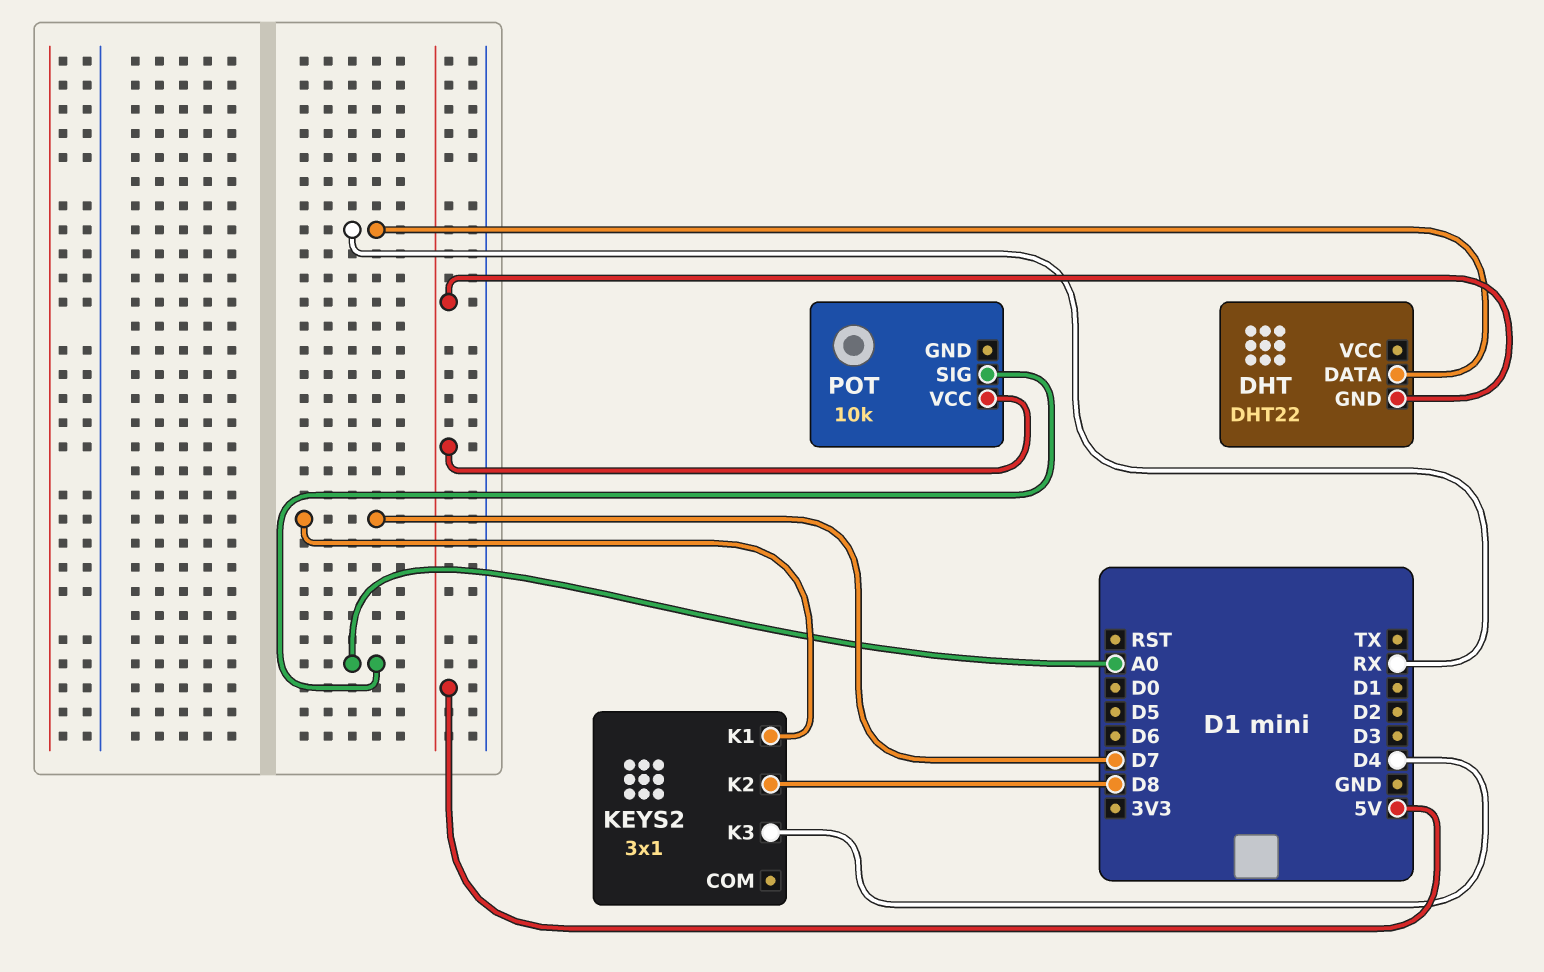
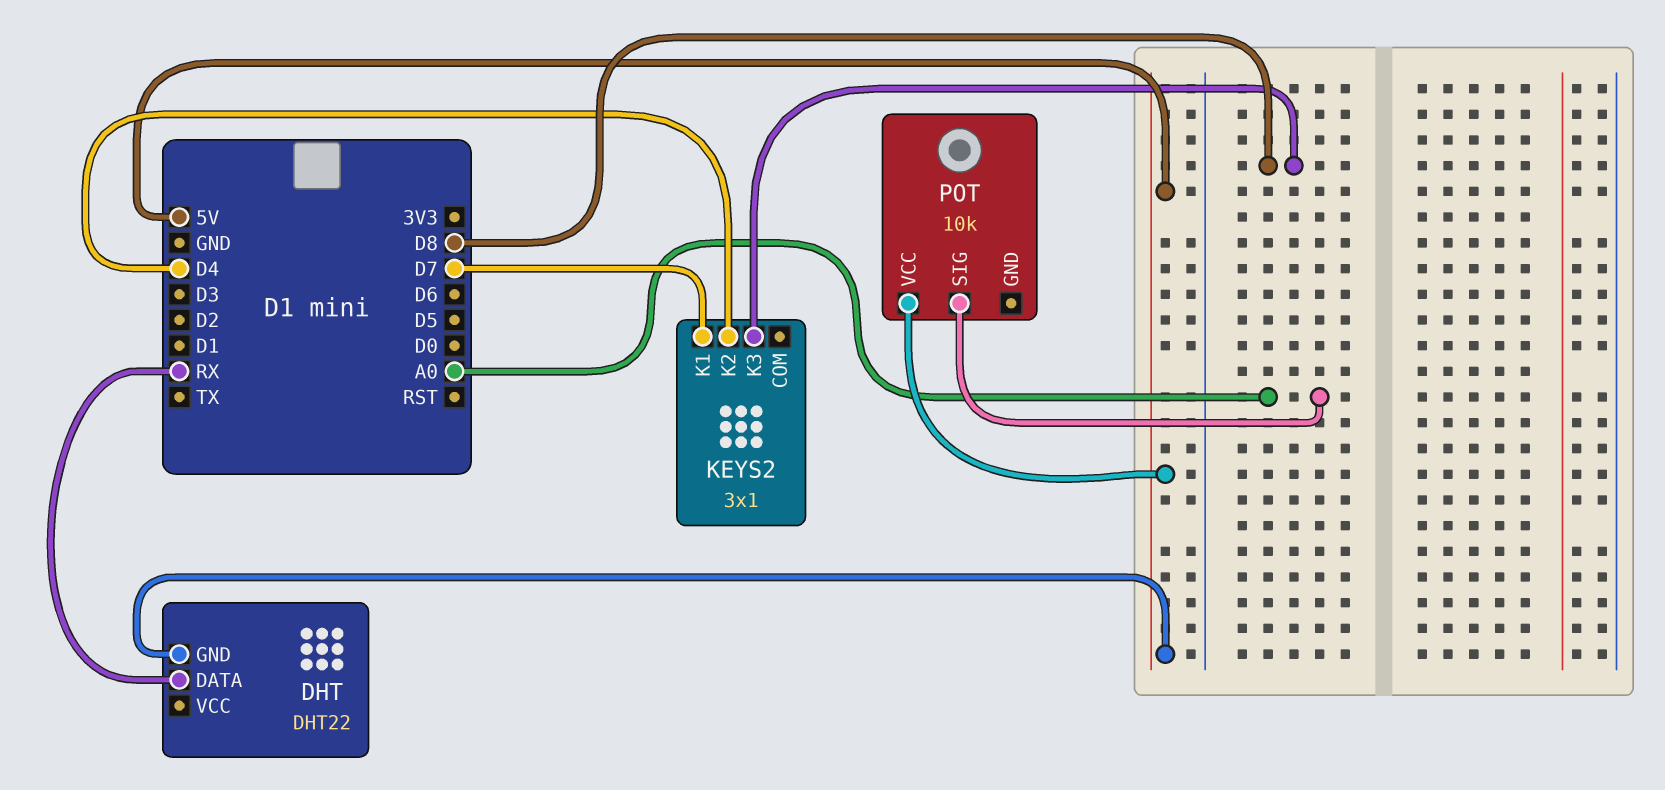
KEYS2 pin K2: D8 -> D4
KEYS2 pin K3: D4 -> D8

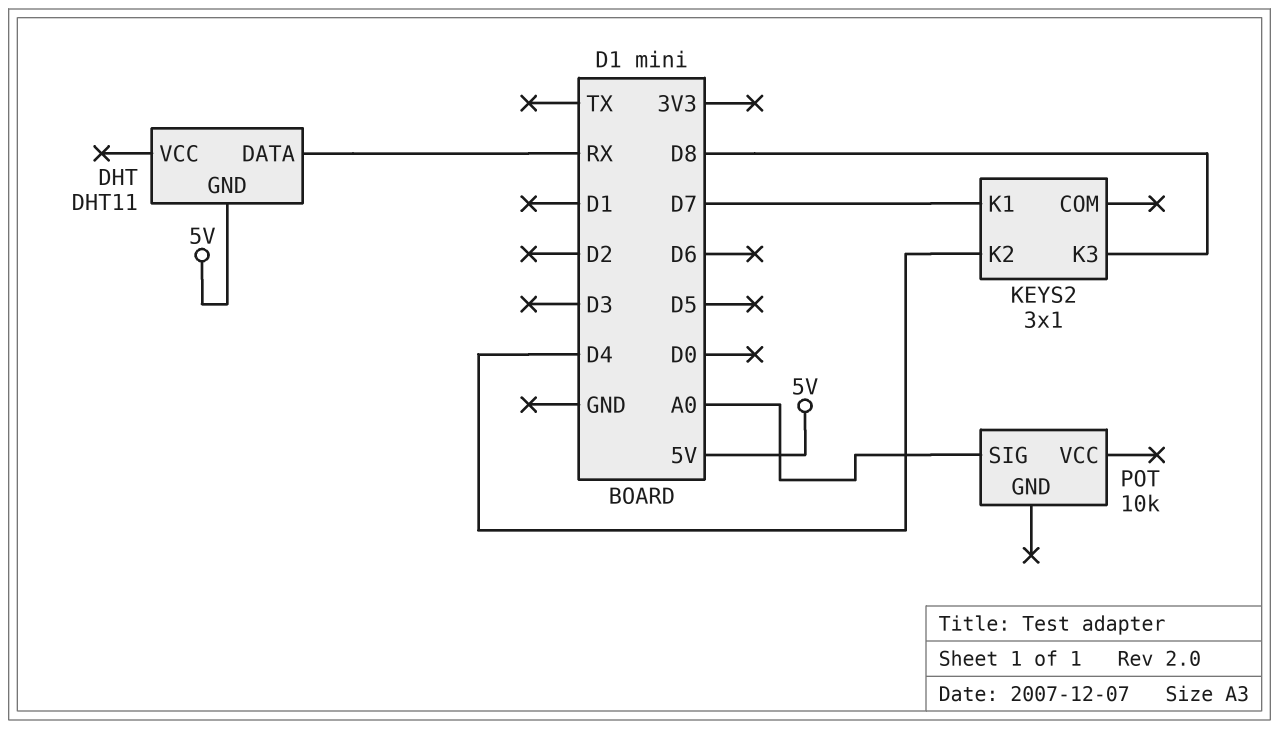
DHT: DHT22 -> DHT11
POT pin VCC: 5V -> none

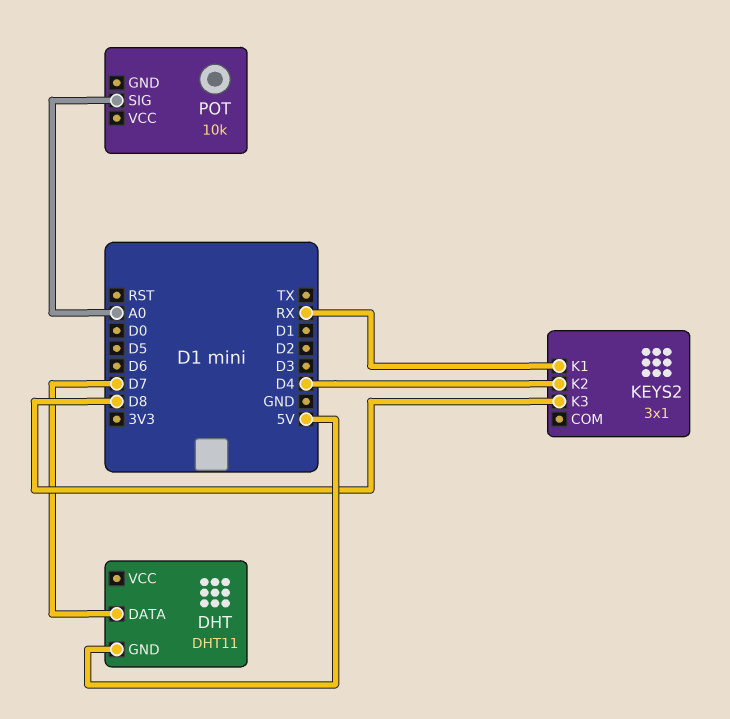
DHT pin DATA: RX -> D7
KEYS2 pin K1: D7 -> RX

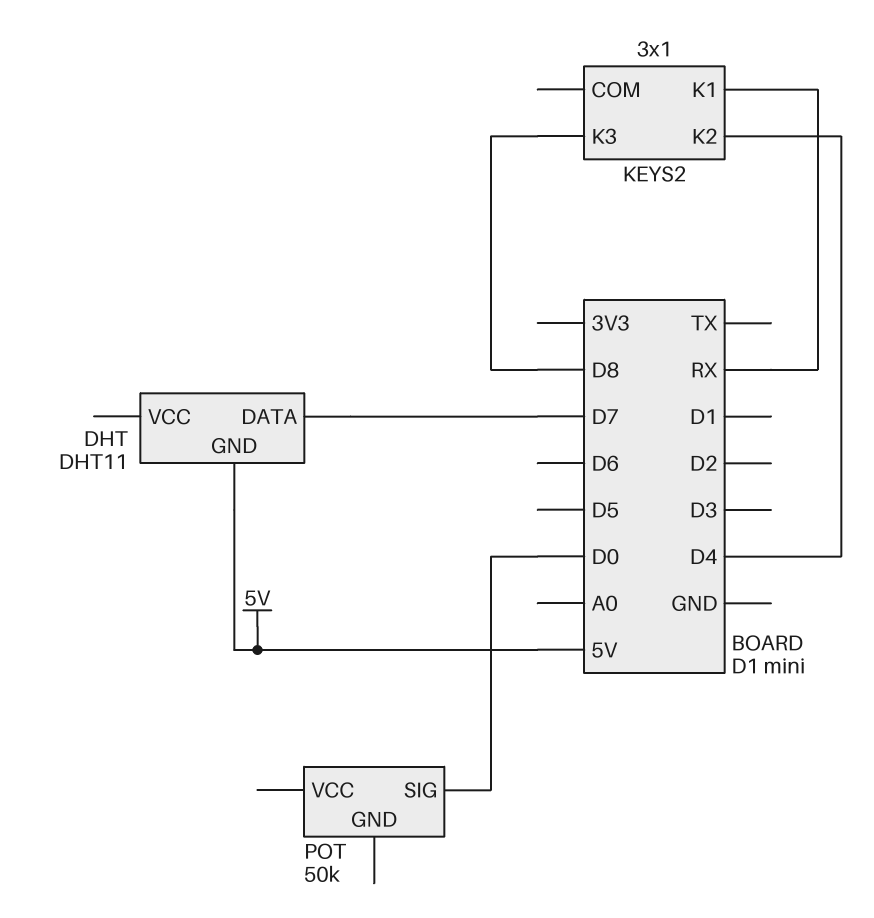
POT: 10k -> 50k
POT pin SIG: A0 -> D0

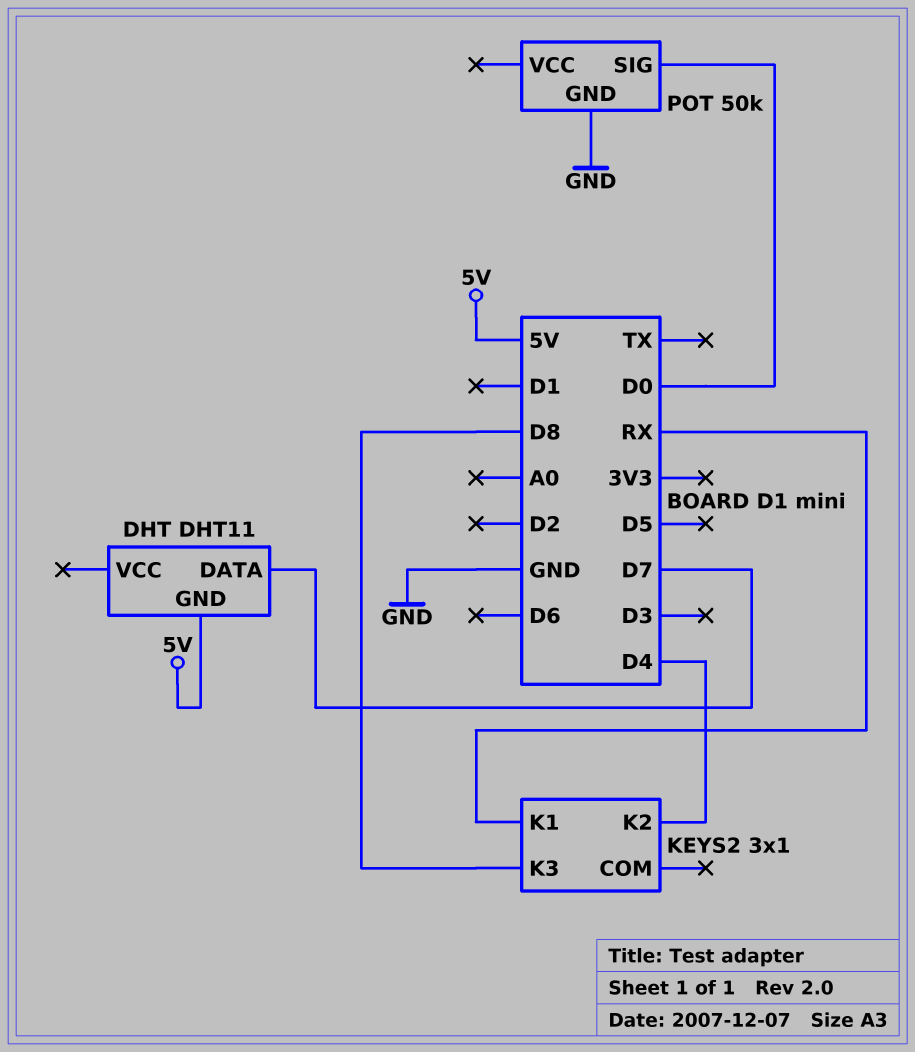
POT pin GND: none -> GND

